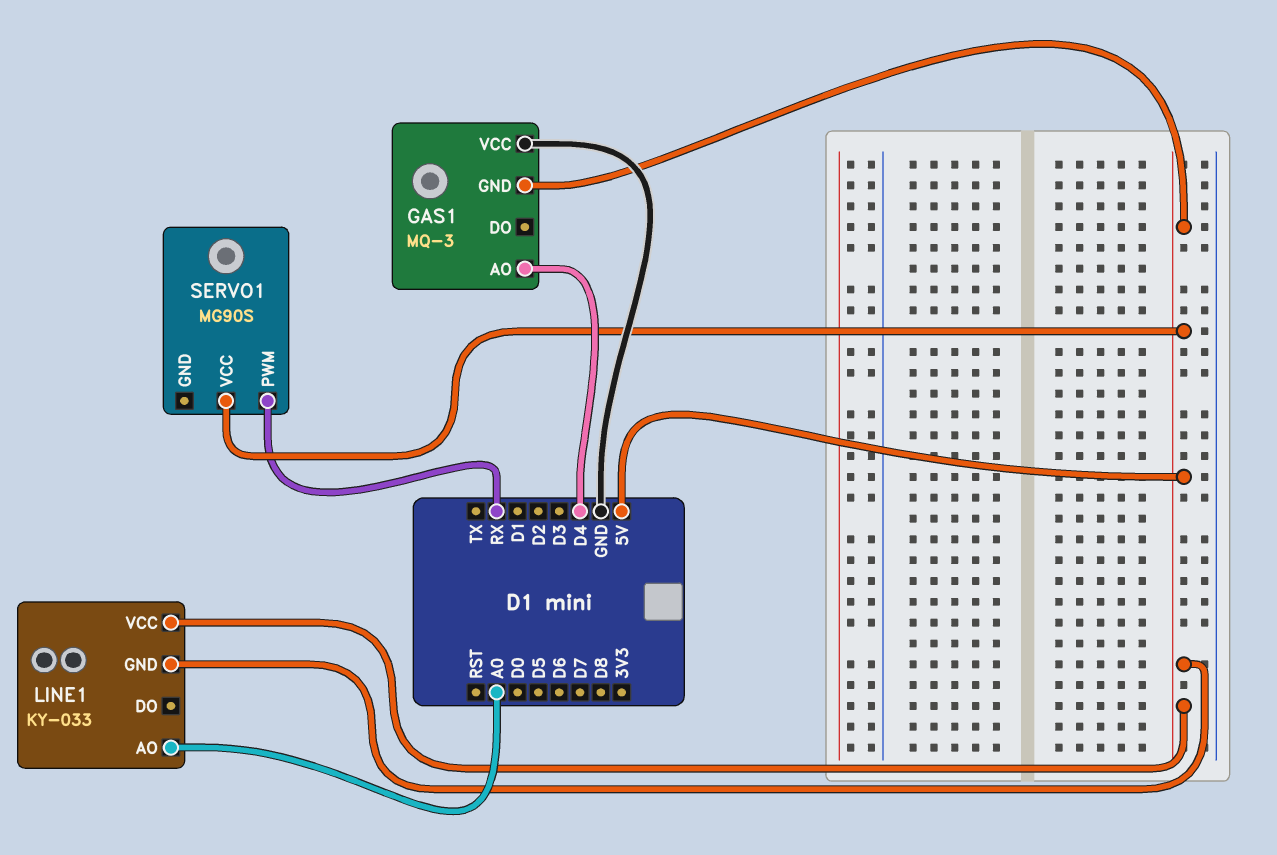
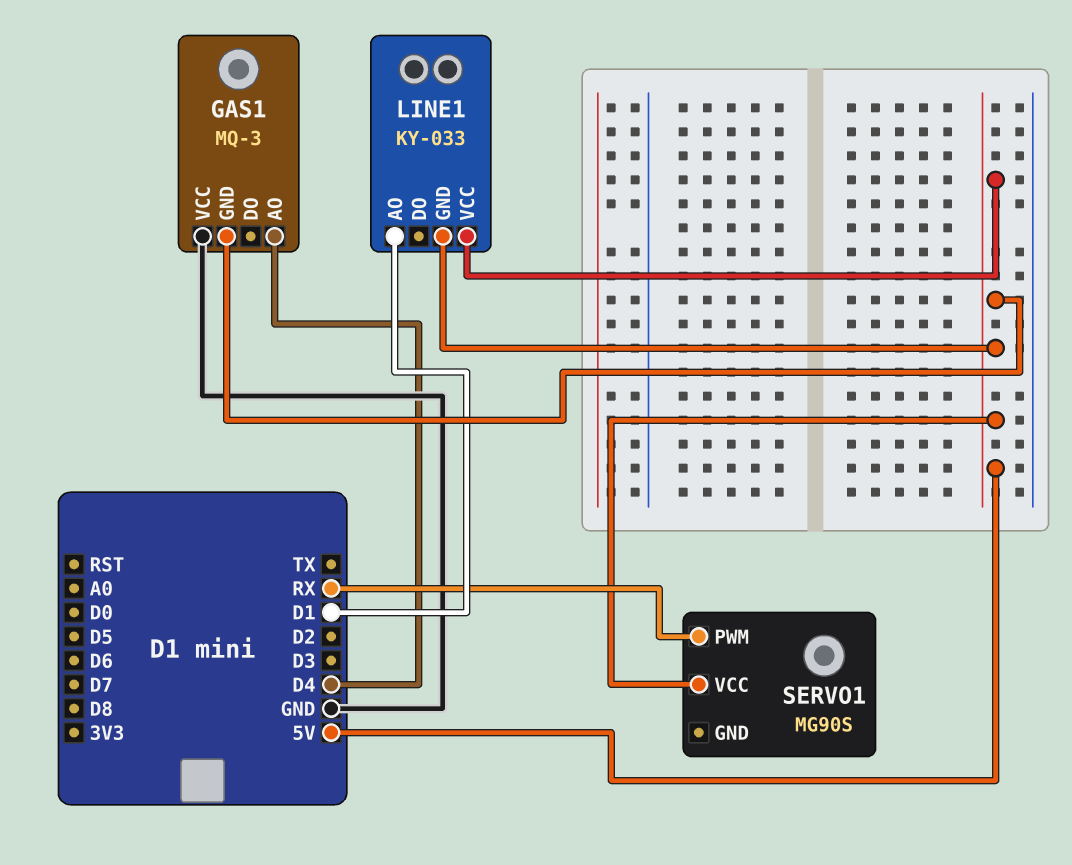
LINE1 pin AO: A0 -> D1

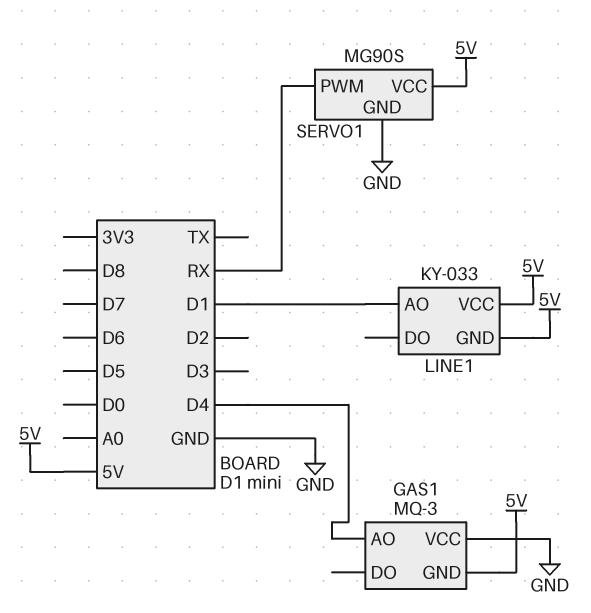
SERVO1 pin GND: none -> GND

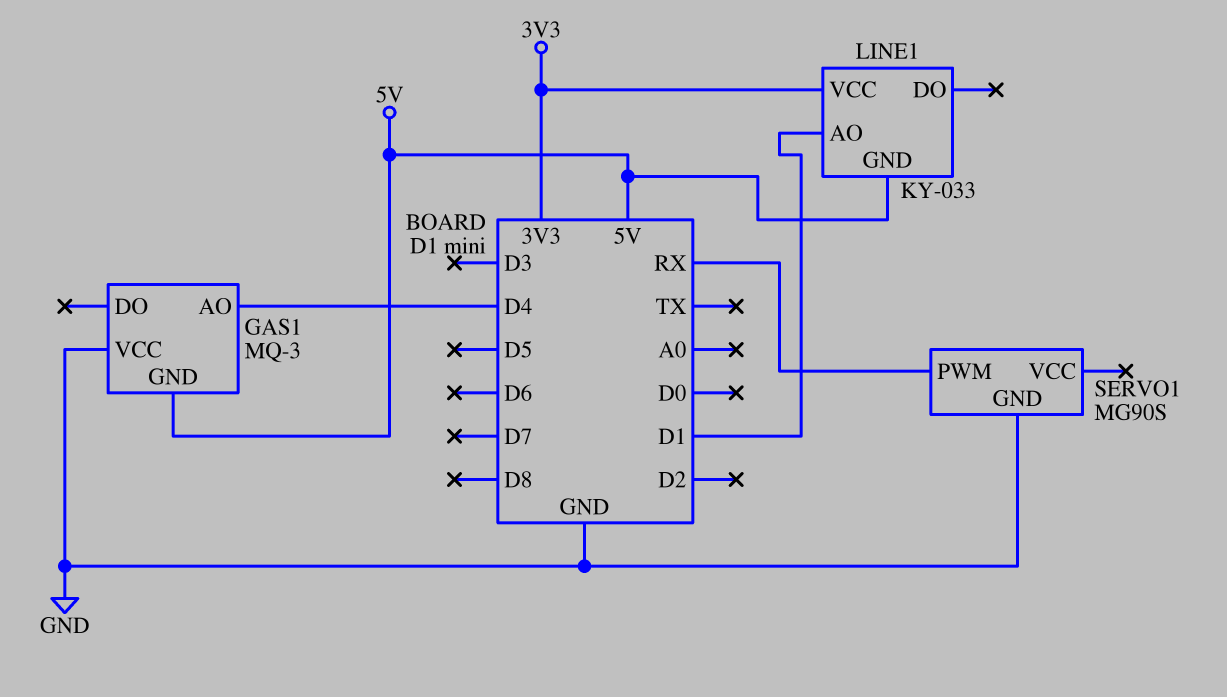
LINE1 pin VCC: 5V -> 3V3
SERVO1 pin VCC: 5V -> none

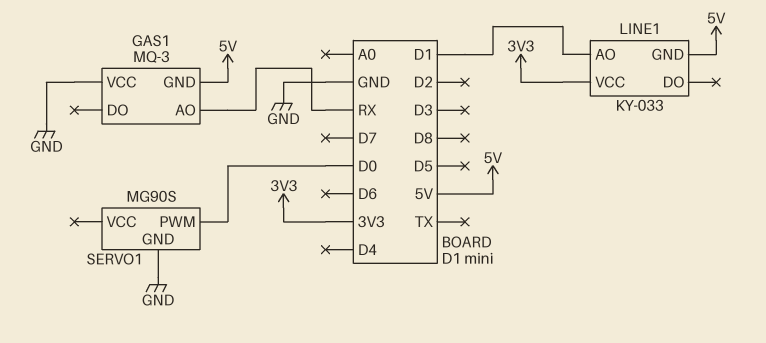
GAS1 pin AO: D4 -> RX
SERVO1 pin PWM: RX -> D0

